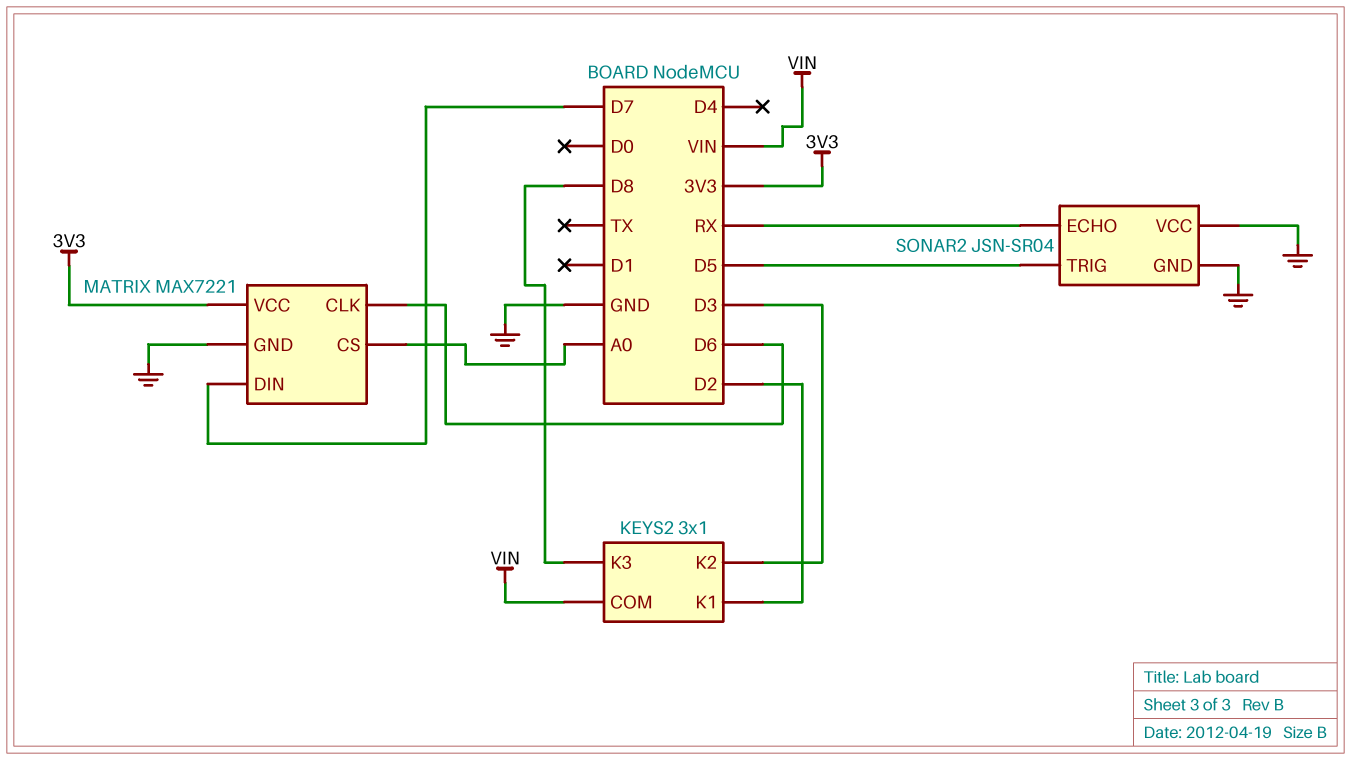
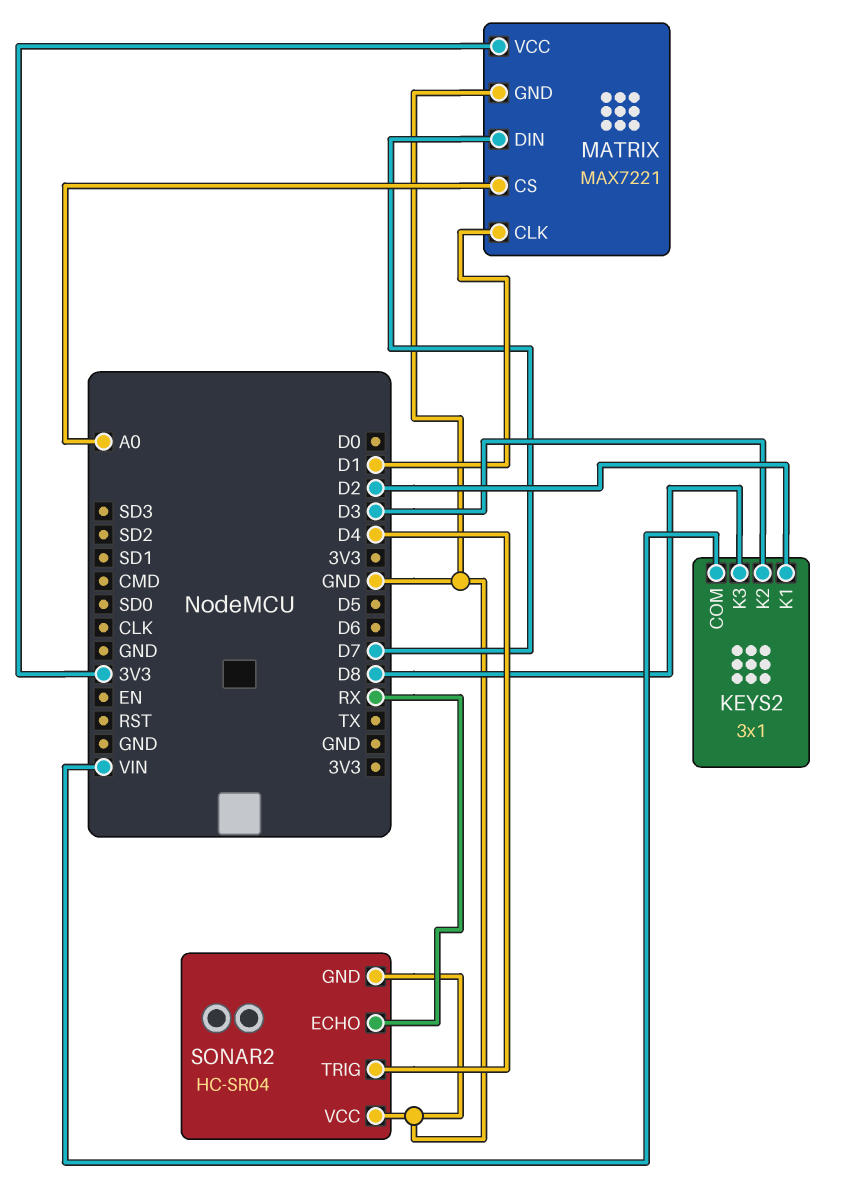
MATRIX pin CLK: D6 -> D1
SONAR2: JSN-SR04 -> HC-SR04
SONAR2 pin TRIG: D5 -> D4

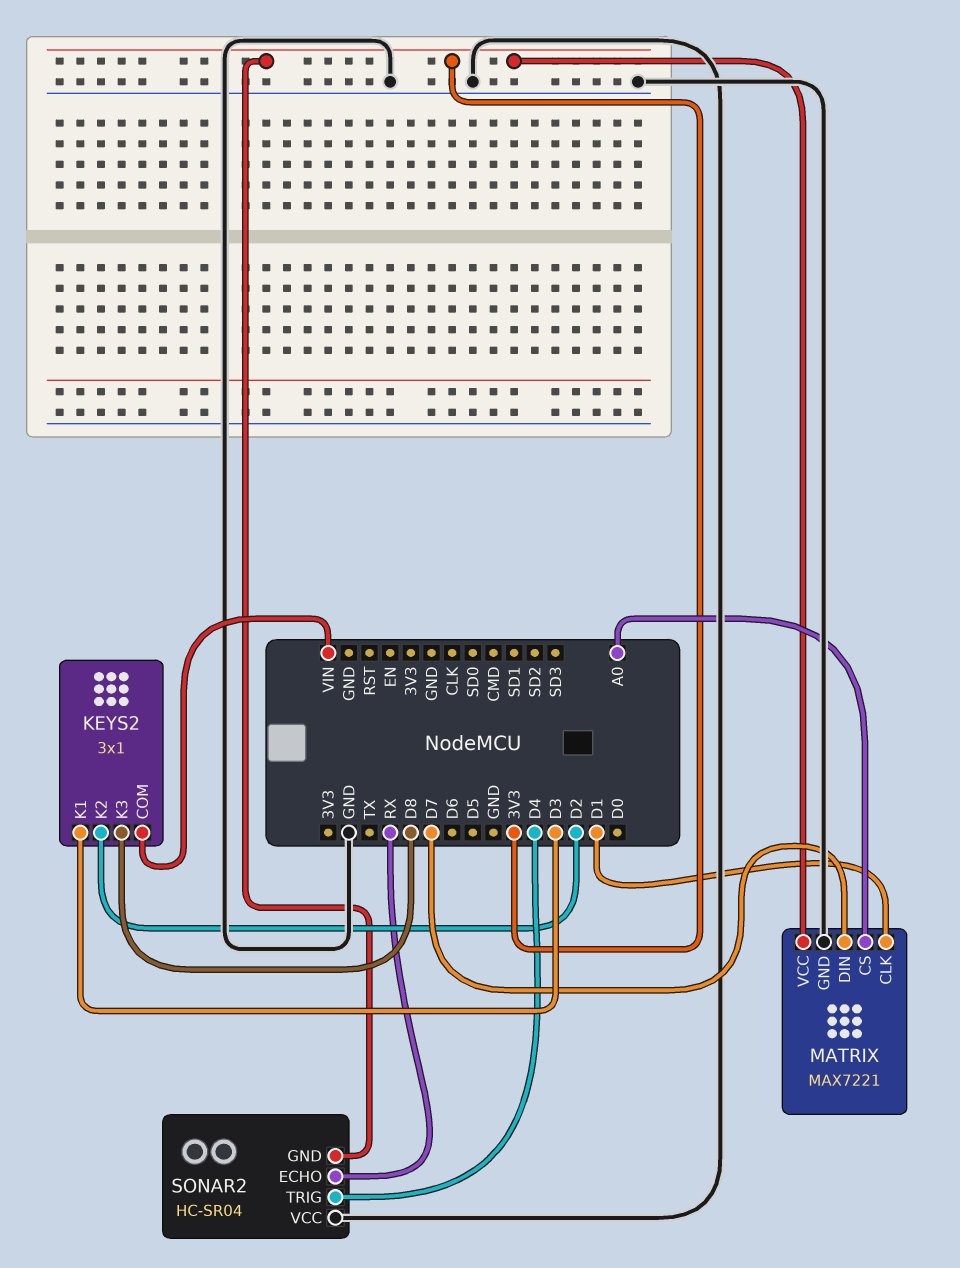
KEYS2 pin K1: D2 -> D3
KEYS2 pin K2: D3 -> D2
SONAR2 pin GND: GND -> 3V3

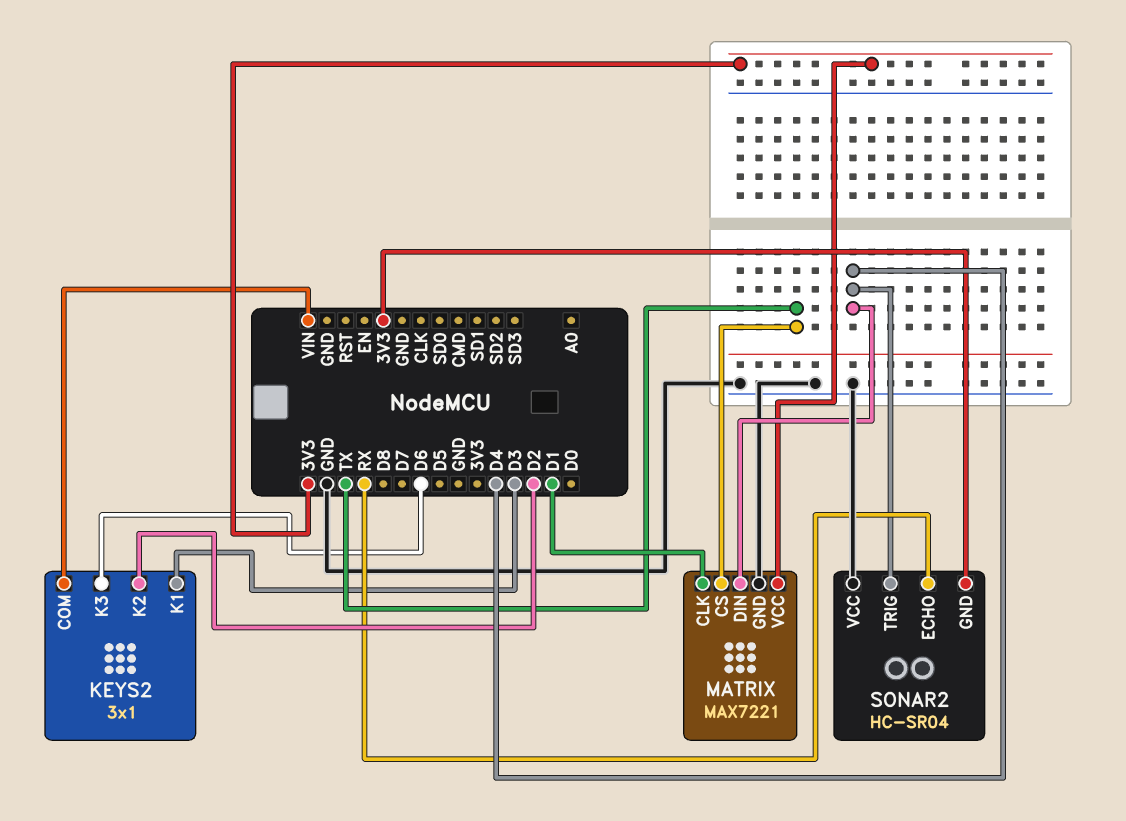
KEYS2 pin K3: D8 -> D6
MATRIX pin CS: A0 -> TX
MATRIX pin DIN: D7 -> D4

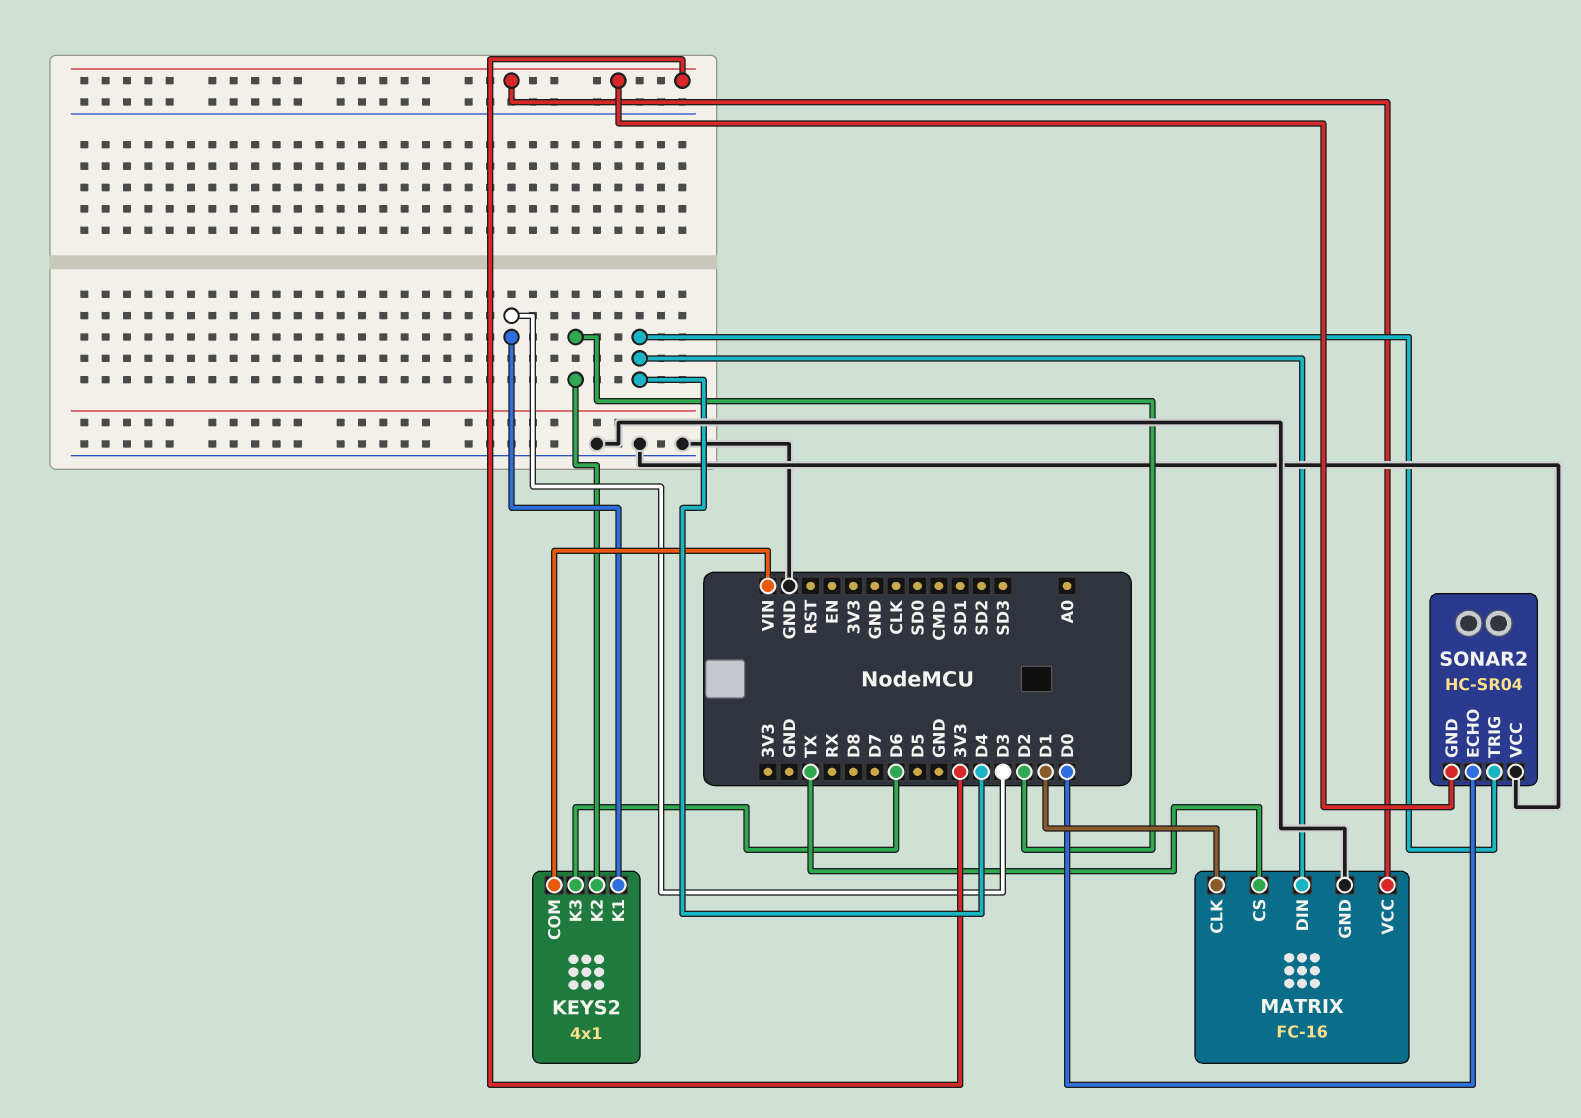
KEYS2: 3x1 -> 4x1
MATRIX: MAX7221 -> FC-16
SONAR2 pin ECHO: RX -> D0

